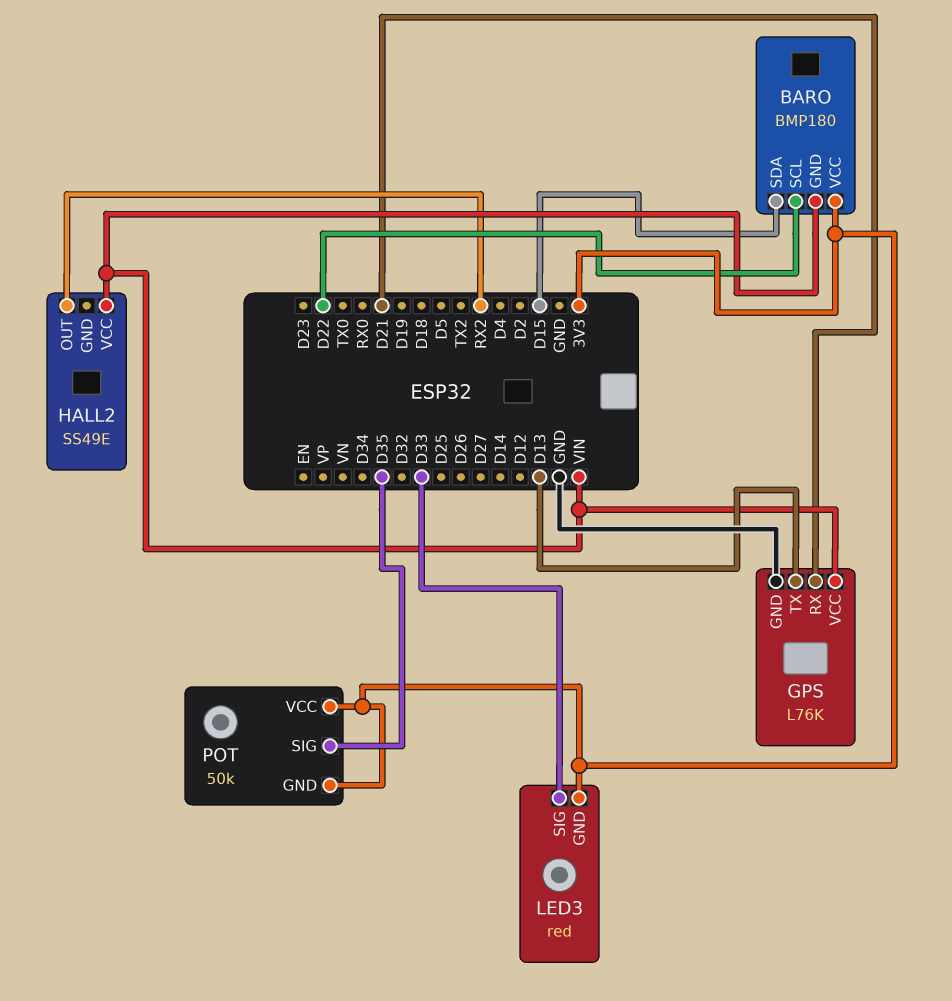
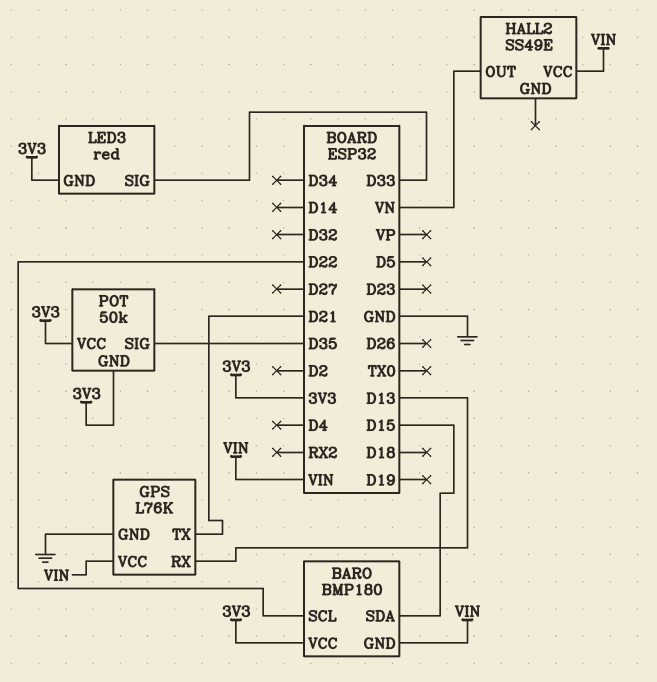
GPS pin RX: D21 -> D13
GPS pin TX: D13 -> D21
HALL2 pin OUT: RX2 -> VN

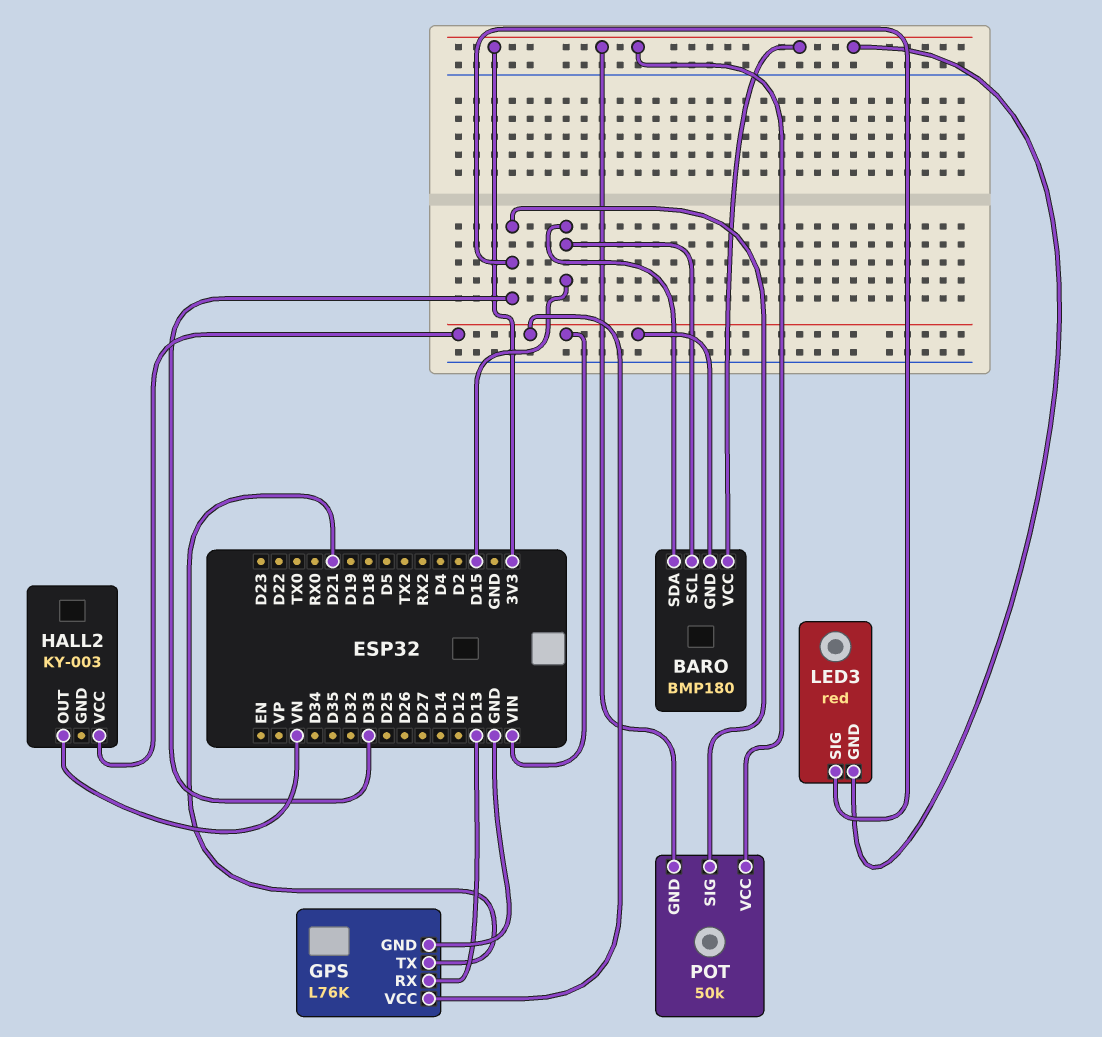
BARO pin SCL: D22 -> D15
HALL2: SS49E -> KY-003
POT pin SIG: D35 -> D33

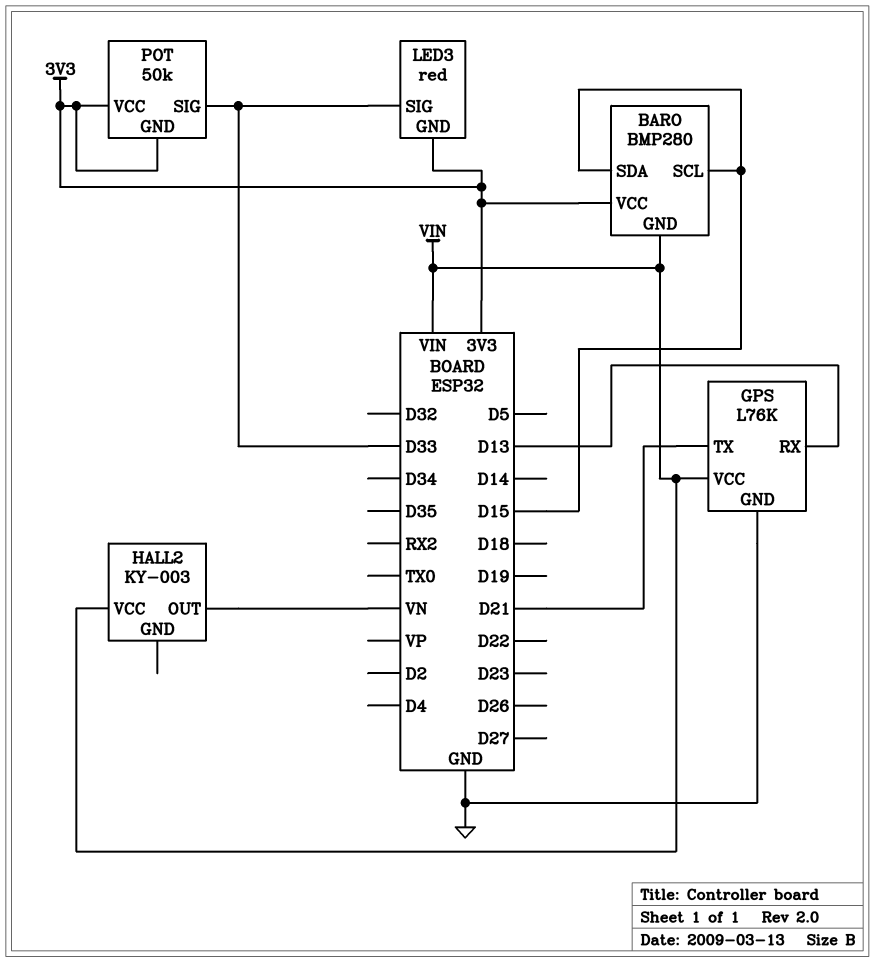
BARO: BMP180 -> BMP280

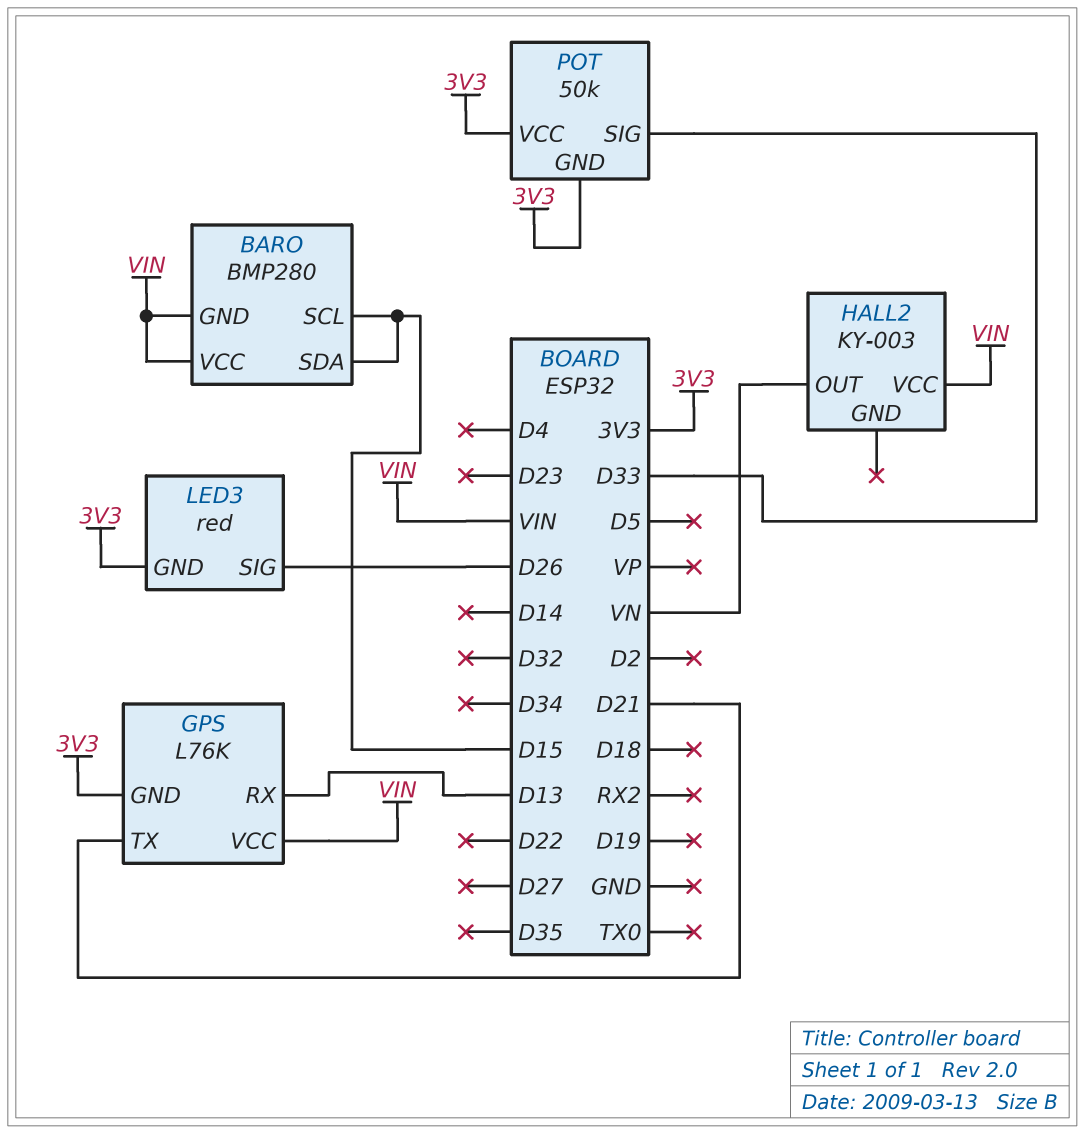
BARO pin VCC: 3V3 -> VIN
GPS pin GND: GND -> 3V3
LED3 pin SIG: D33 -> D26

